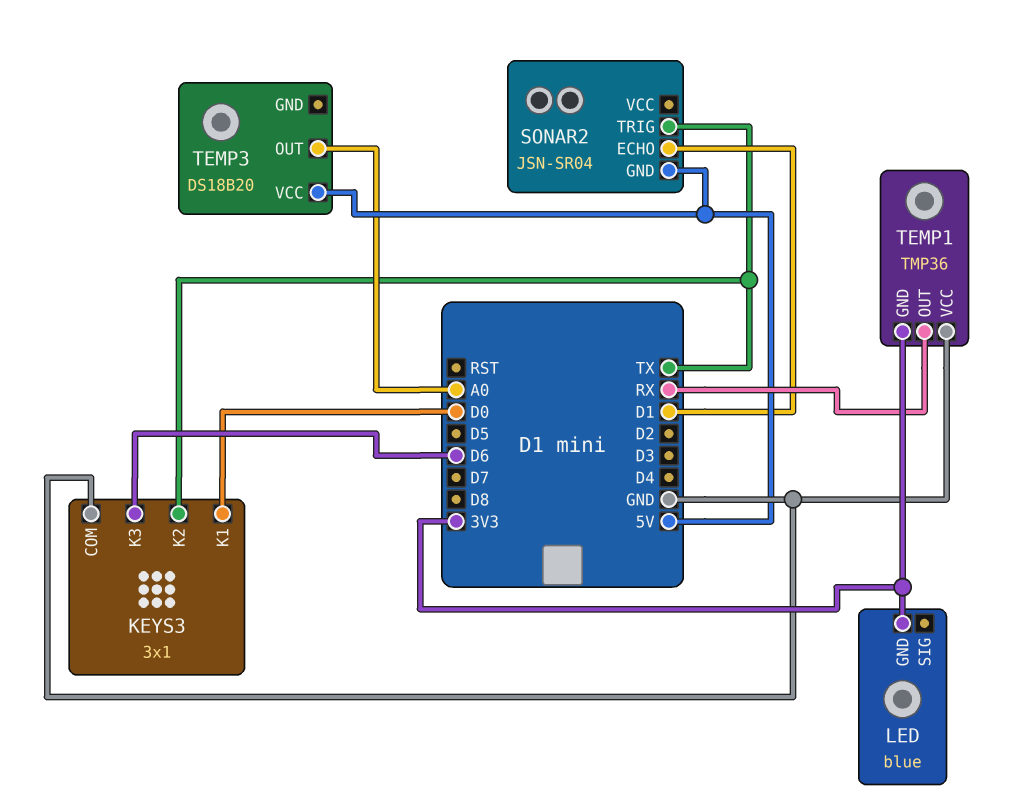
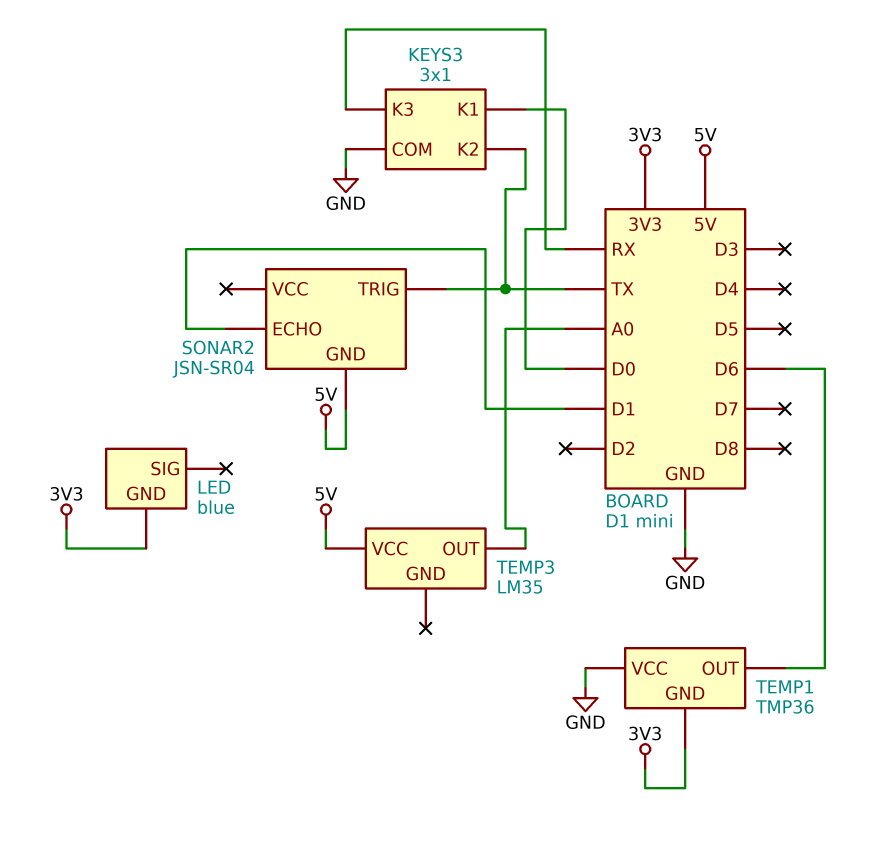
KEYS3 pin K3: D6 -> RX
TEMP1 pin OUT: RX -> D6
TEMP3: DS18B20 -> LM35

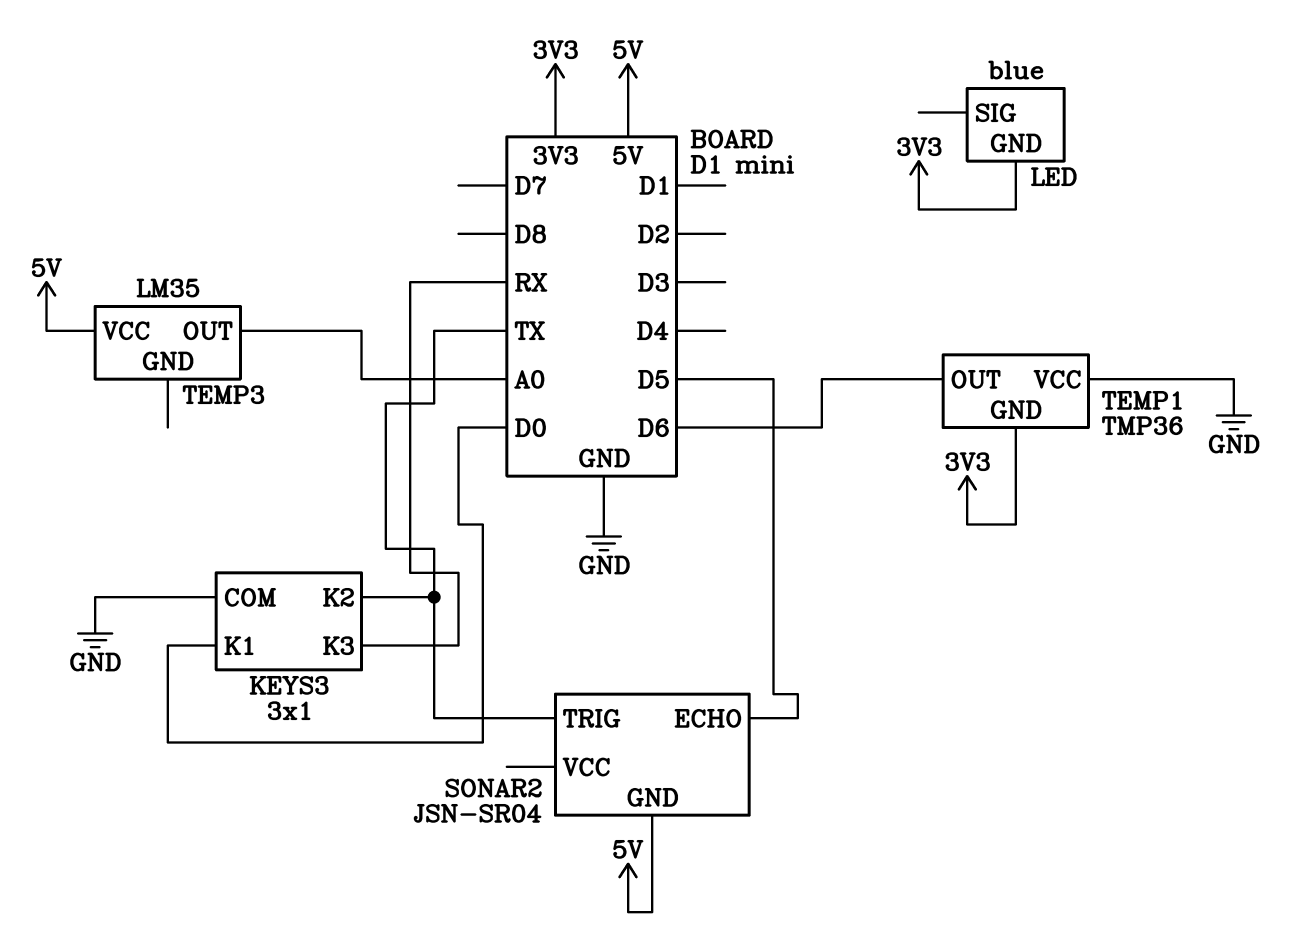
SONAR2 pin ECHO: D1 -> D5

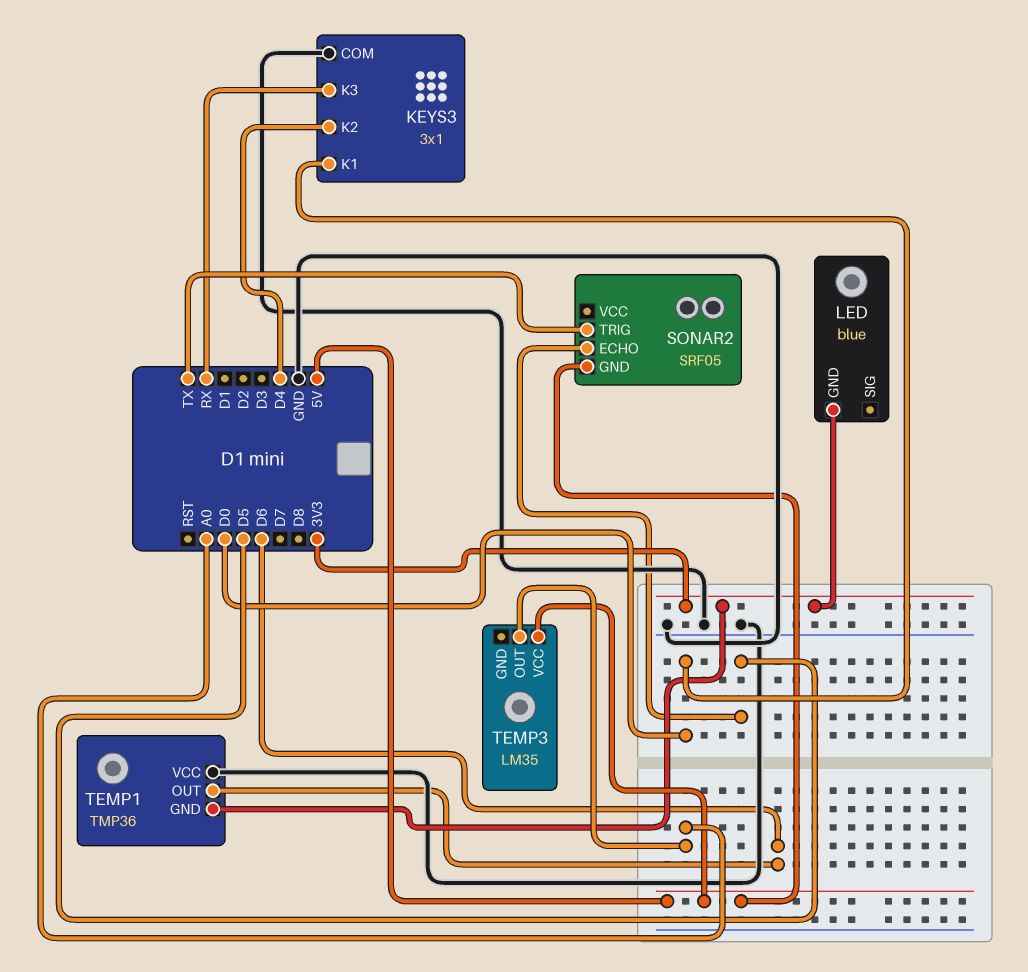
KEYS3 pin K2: TX -> D4
SONAR2: JSN-SR04 -> SRF05

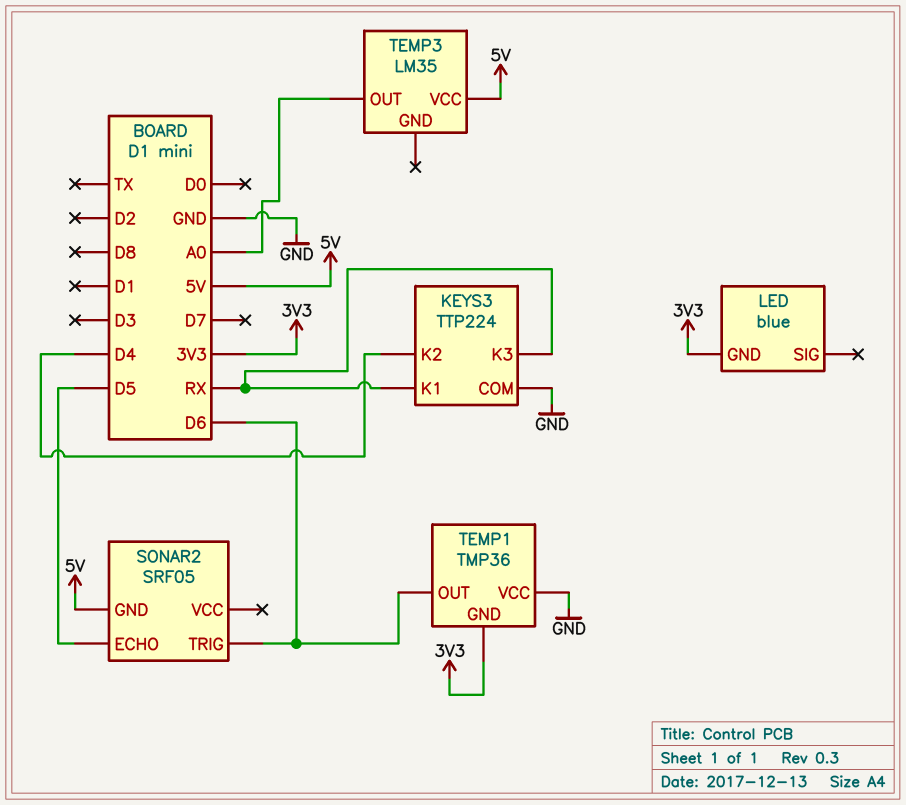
KEYS3: 3x1 -> TTP224
KEYS3 pin K1: D0 -> RX
SONAR2 pin TRIG: TX -> D6

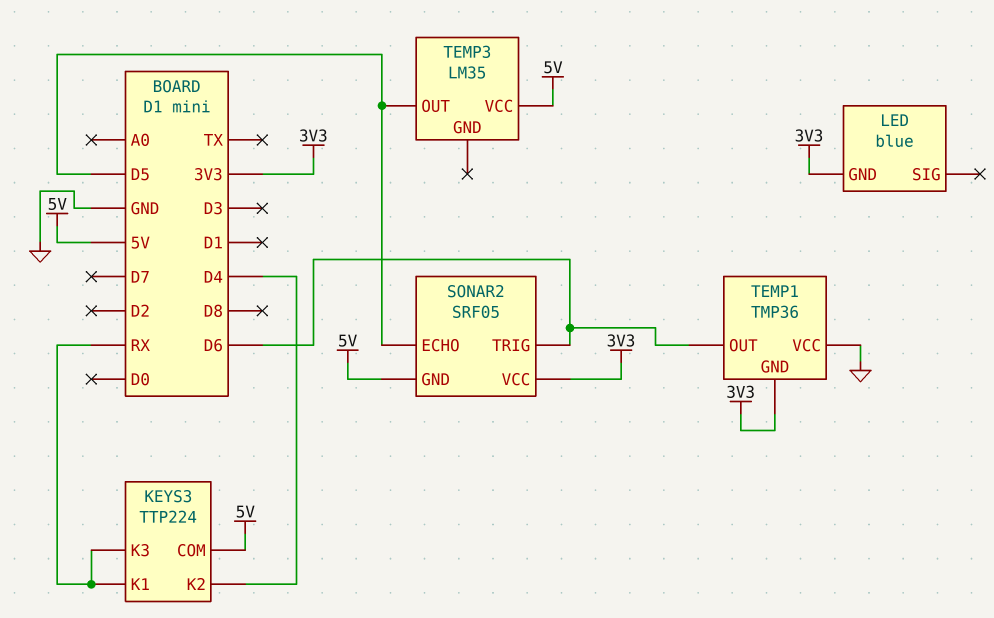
KEYS3 pin COM: GND -> 5V
SONAR2 pin VCC: none -> 3V3
TEMP3 pin OUT: A0 -> D5

